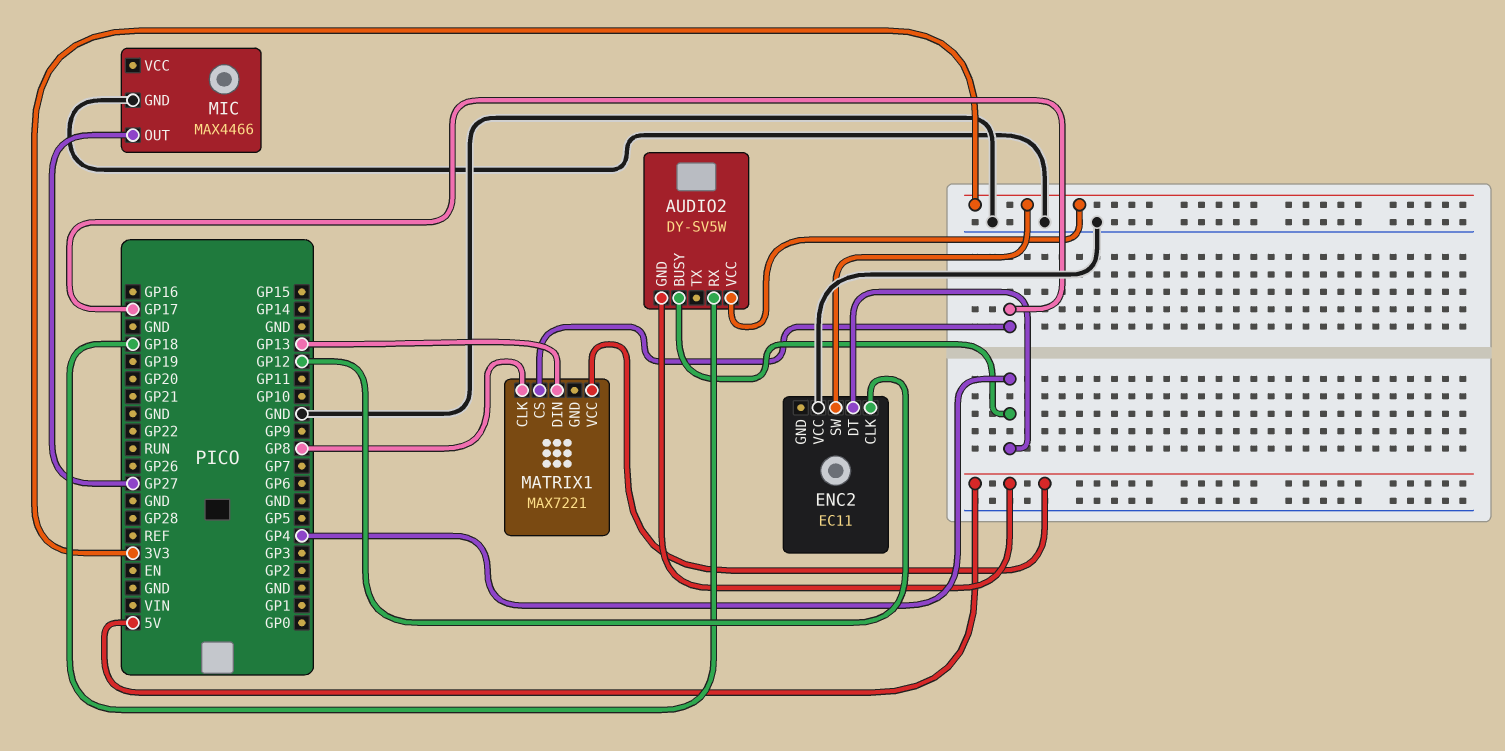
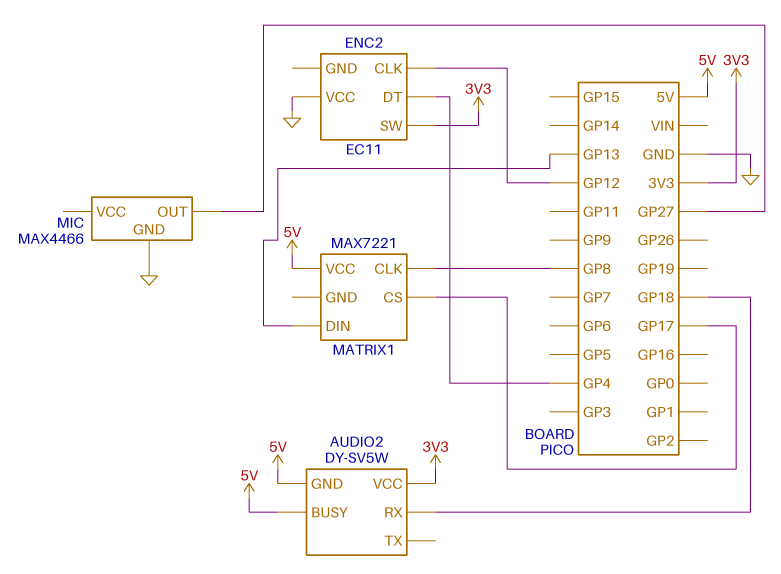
AUDIO2 pin BUSY: GP4 -> 5V

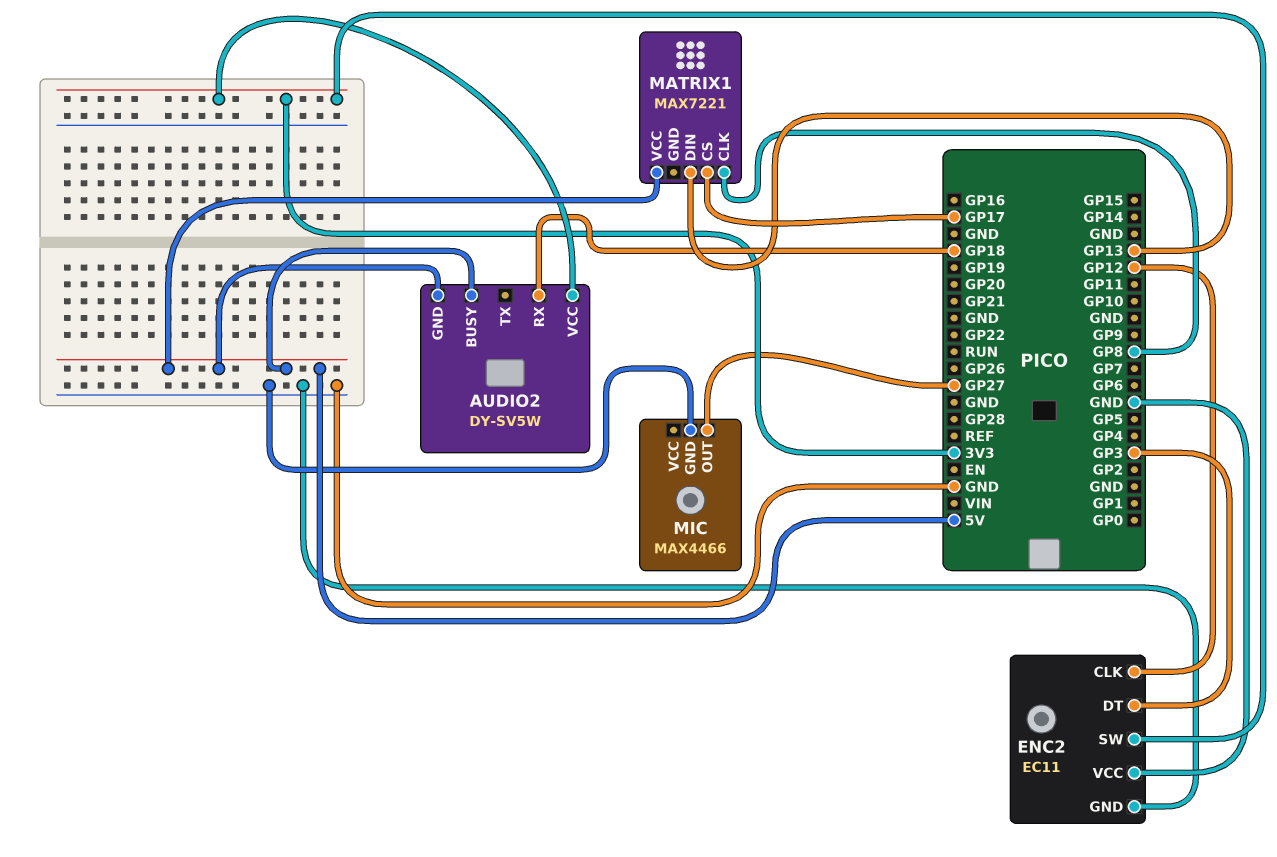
ENC2 pin DT: GP4 -> GP3
ENC2 pin GND: none -> GND

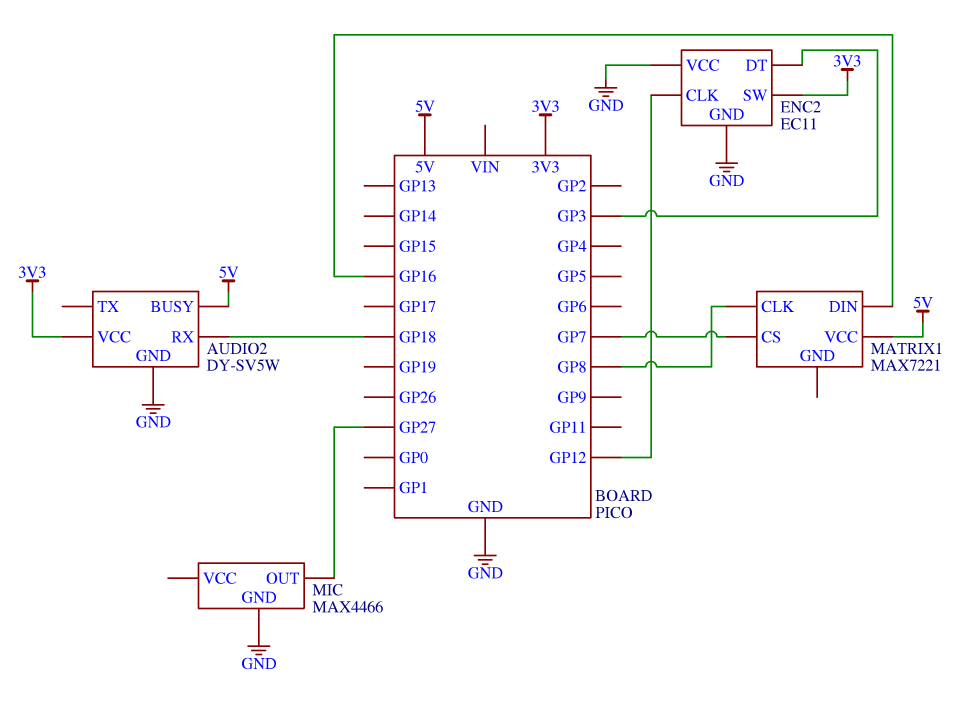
AUDIO2 pin GND: 5V -> GND
MATRIX1 pin CS: GP17 -> GP7
MATRIX1 pin DIN: GP13 -> GP16

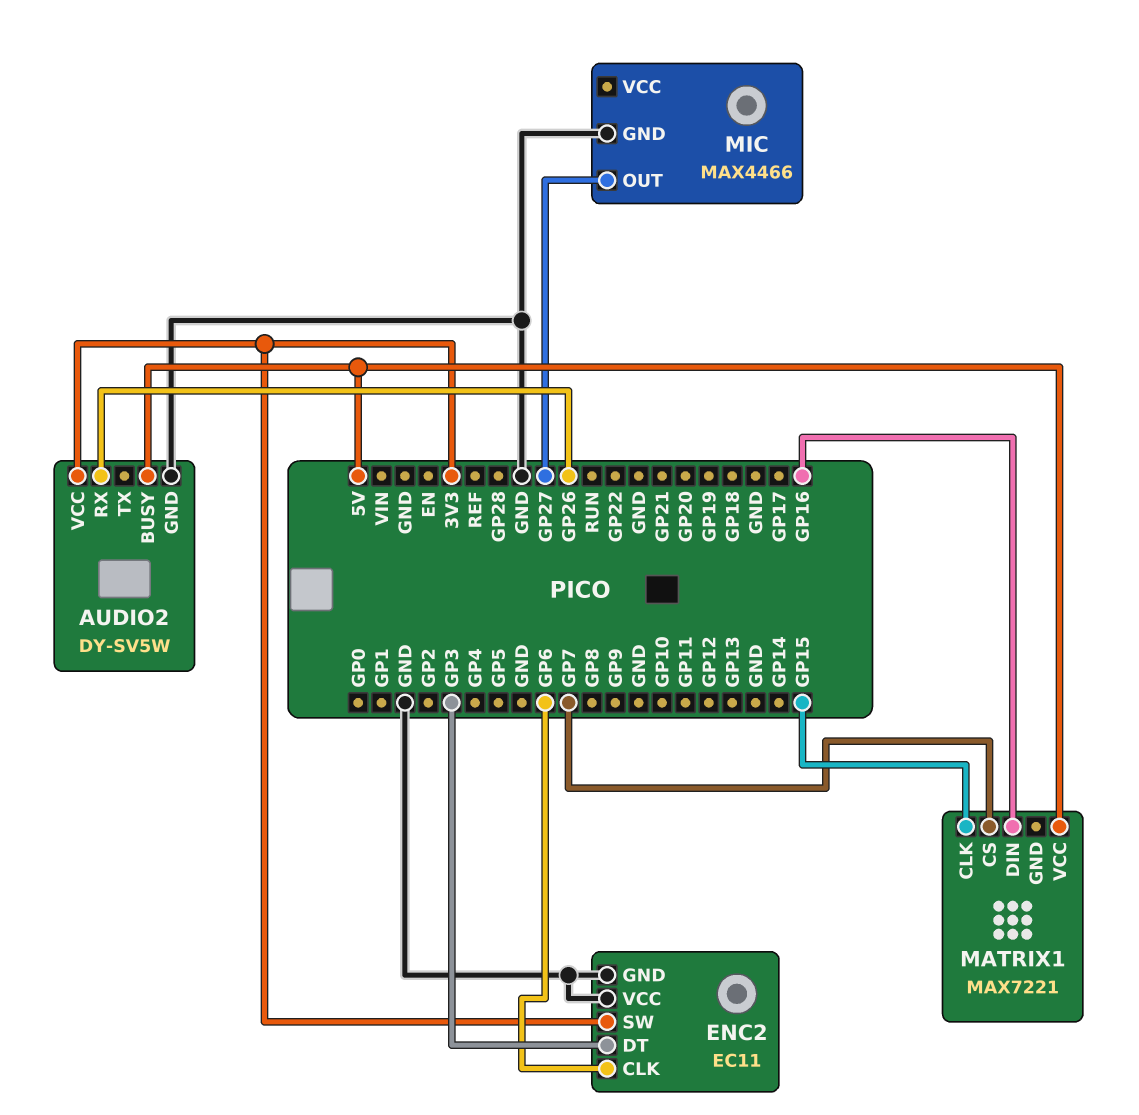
AUDIO2 pin RX: GP18 -> GP26
ENC2 pin CLK: GP12 -> GP6
MATRIX1 pin CLK: GP8 -> GP15

